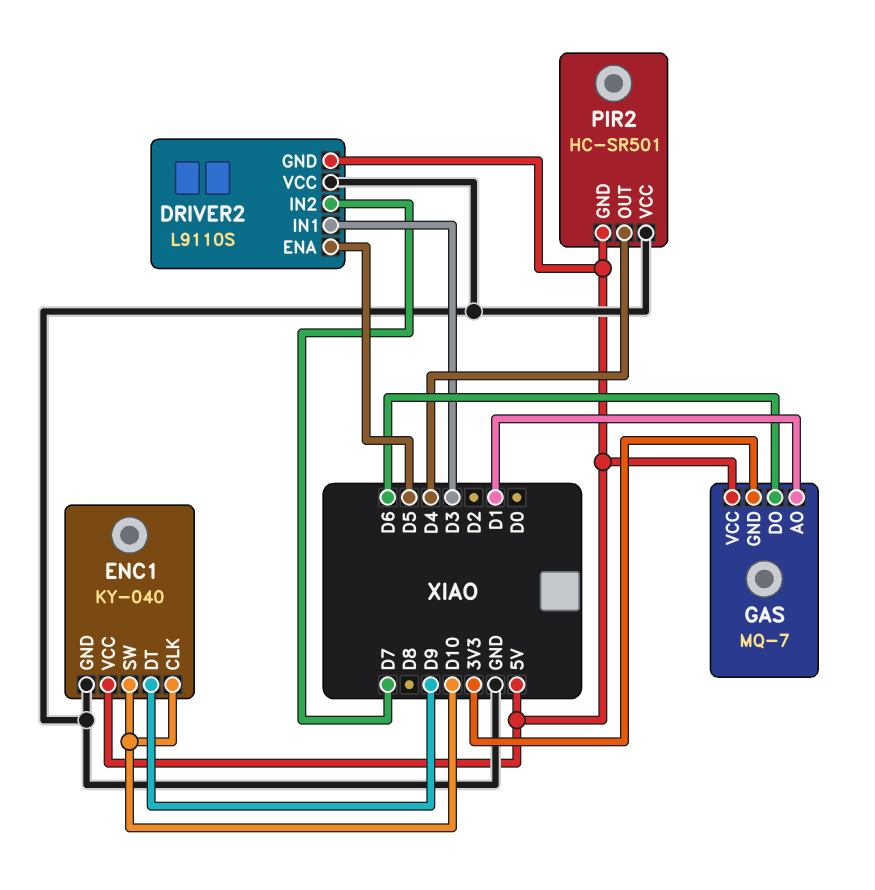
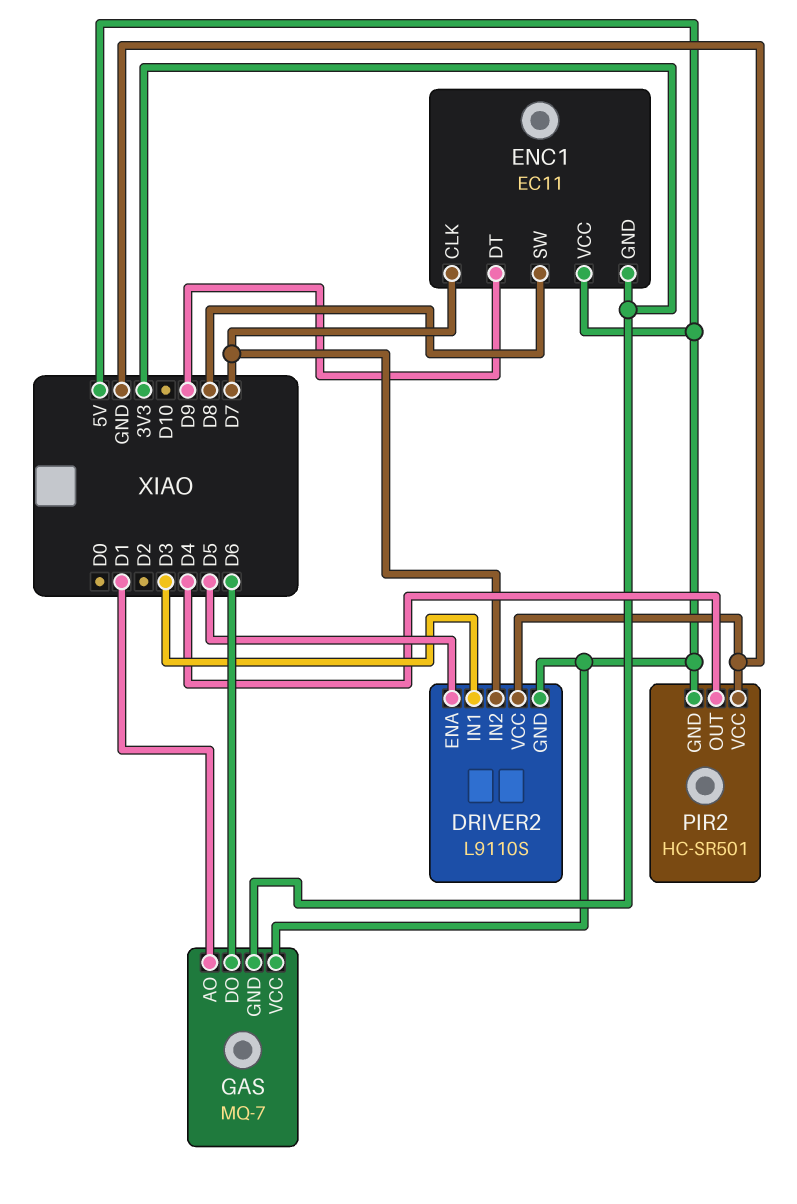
ENC1: KY-040 -> EC11
ENC1 pin CLK: D10 -> D7
ENC1 pin GND: GND -> 3V3
ENC1 pin SW: D10 -> D8

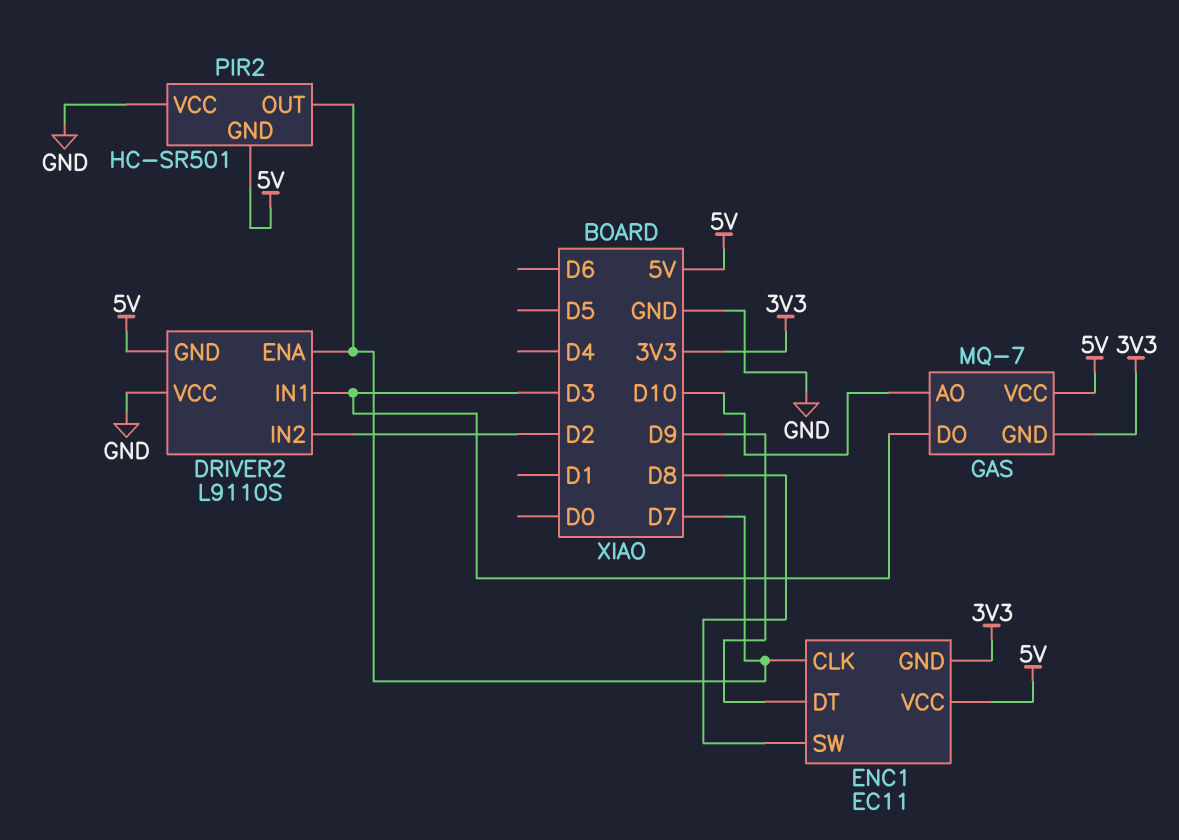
DRIVER2 pin ENA: D5 -> D7
DRIVER2 pin IN2: D7 -> D2
GAS pin AO: D1 -> D10
GAS pin DO: D6 -> D3
PIR2 pin OUT: D4 -> D7

